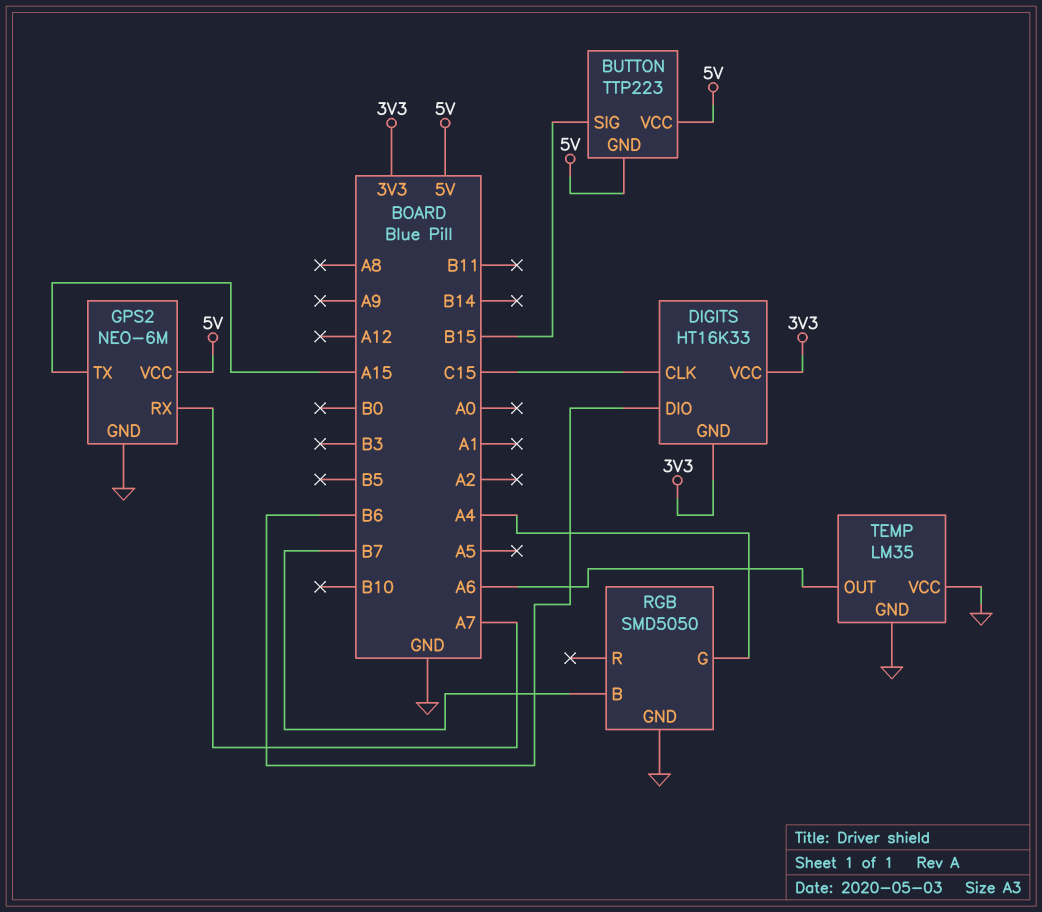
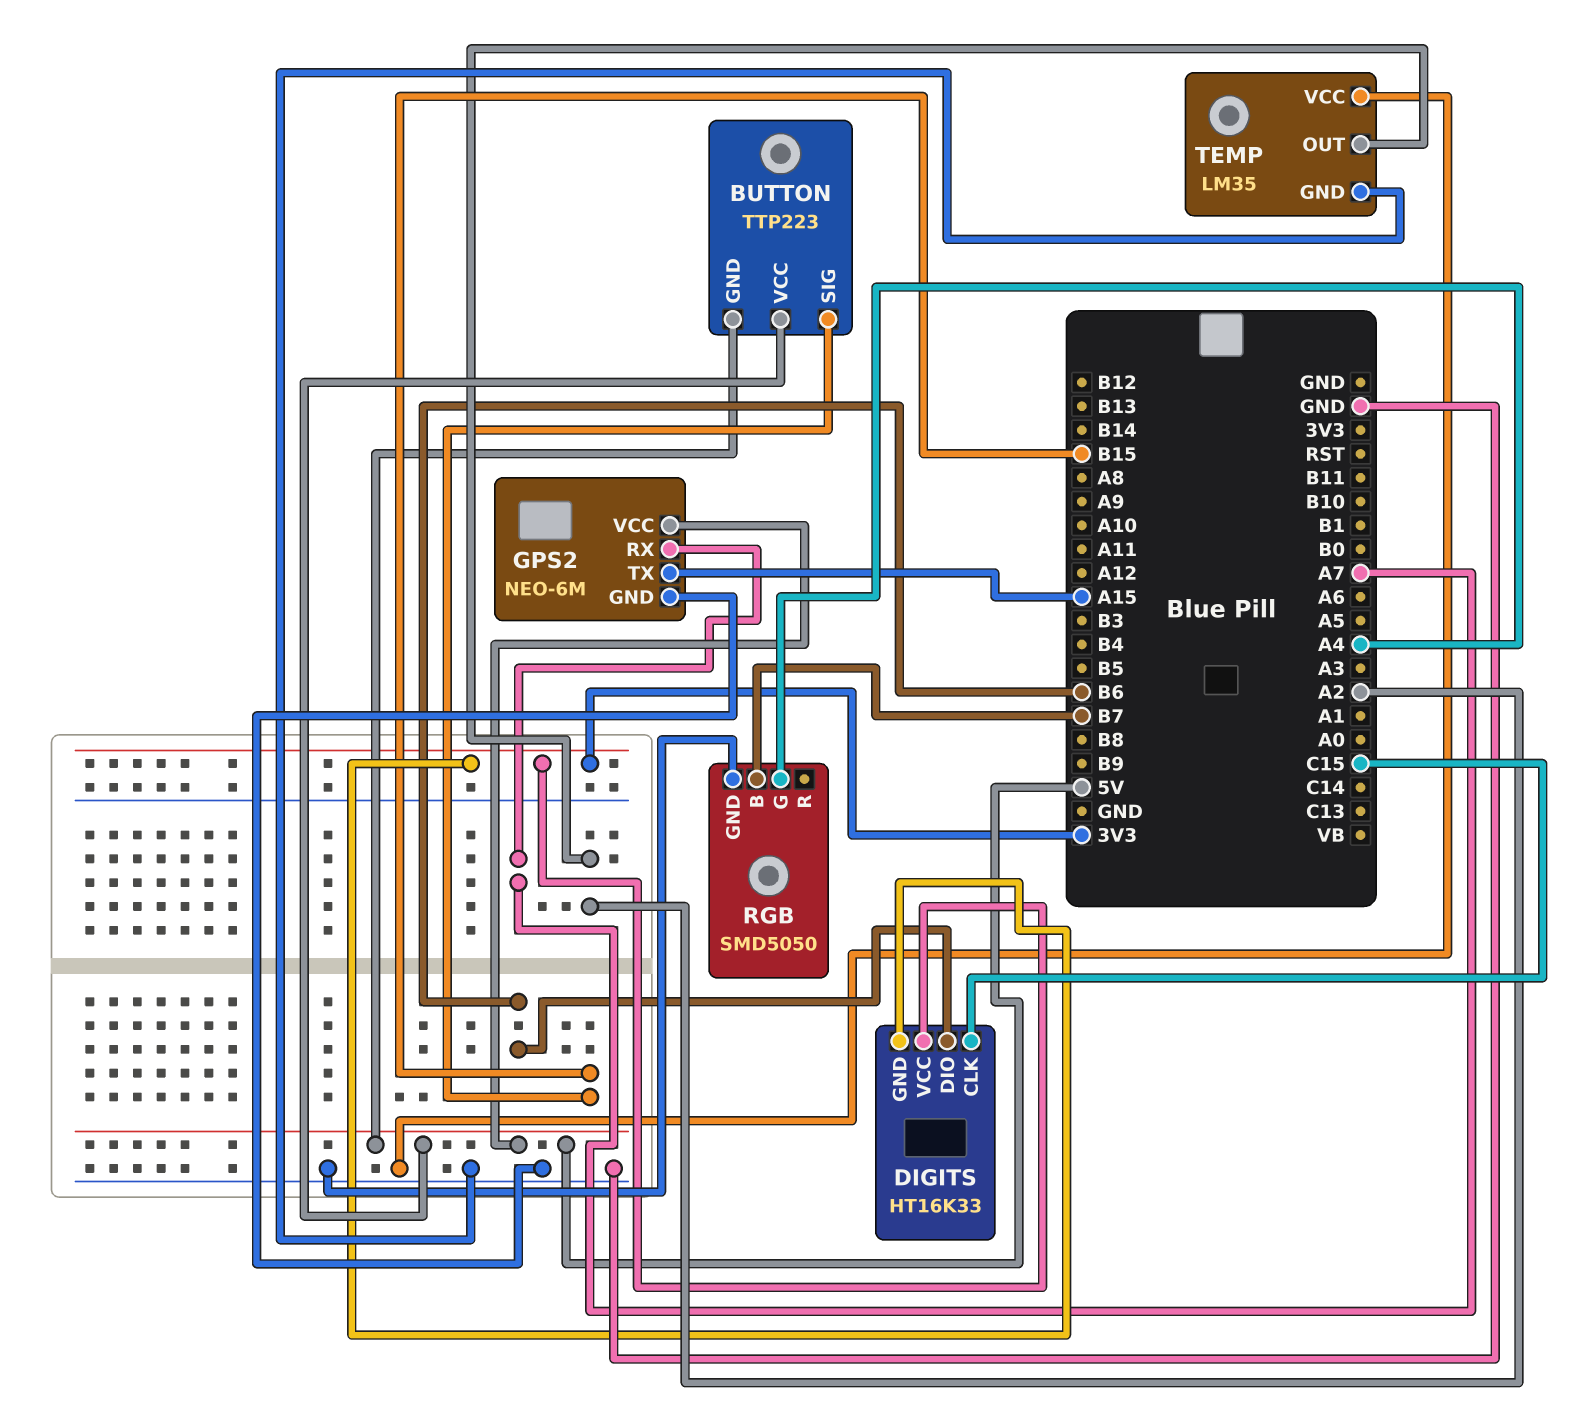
TEMP pin OUT: A6 -> A2

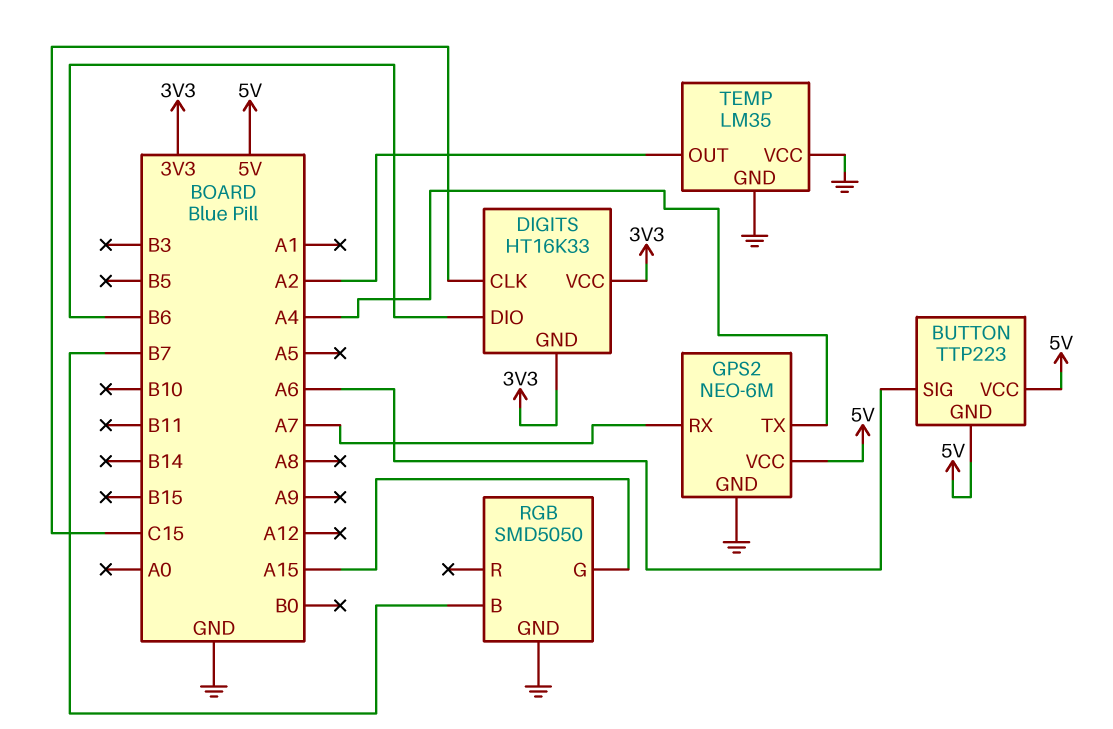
BUTTON pin SIG: B15 -> A6
GPS2 pin TX: A15 -> A4
RGB pin G: A4 -> A15

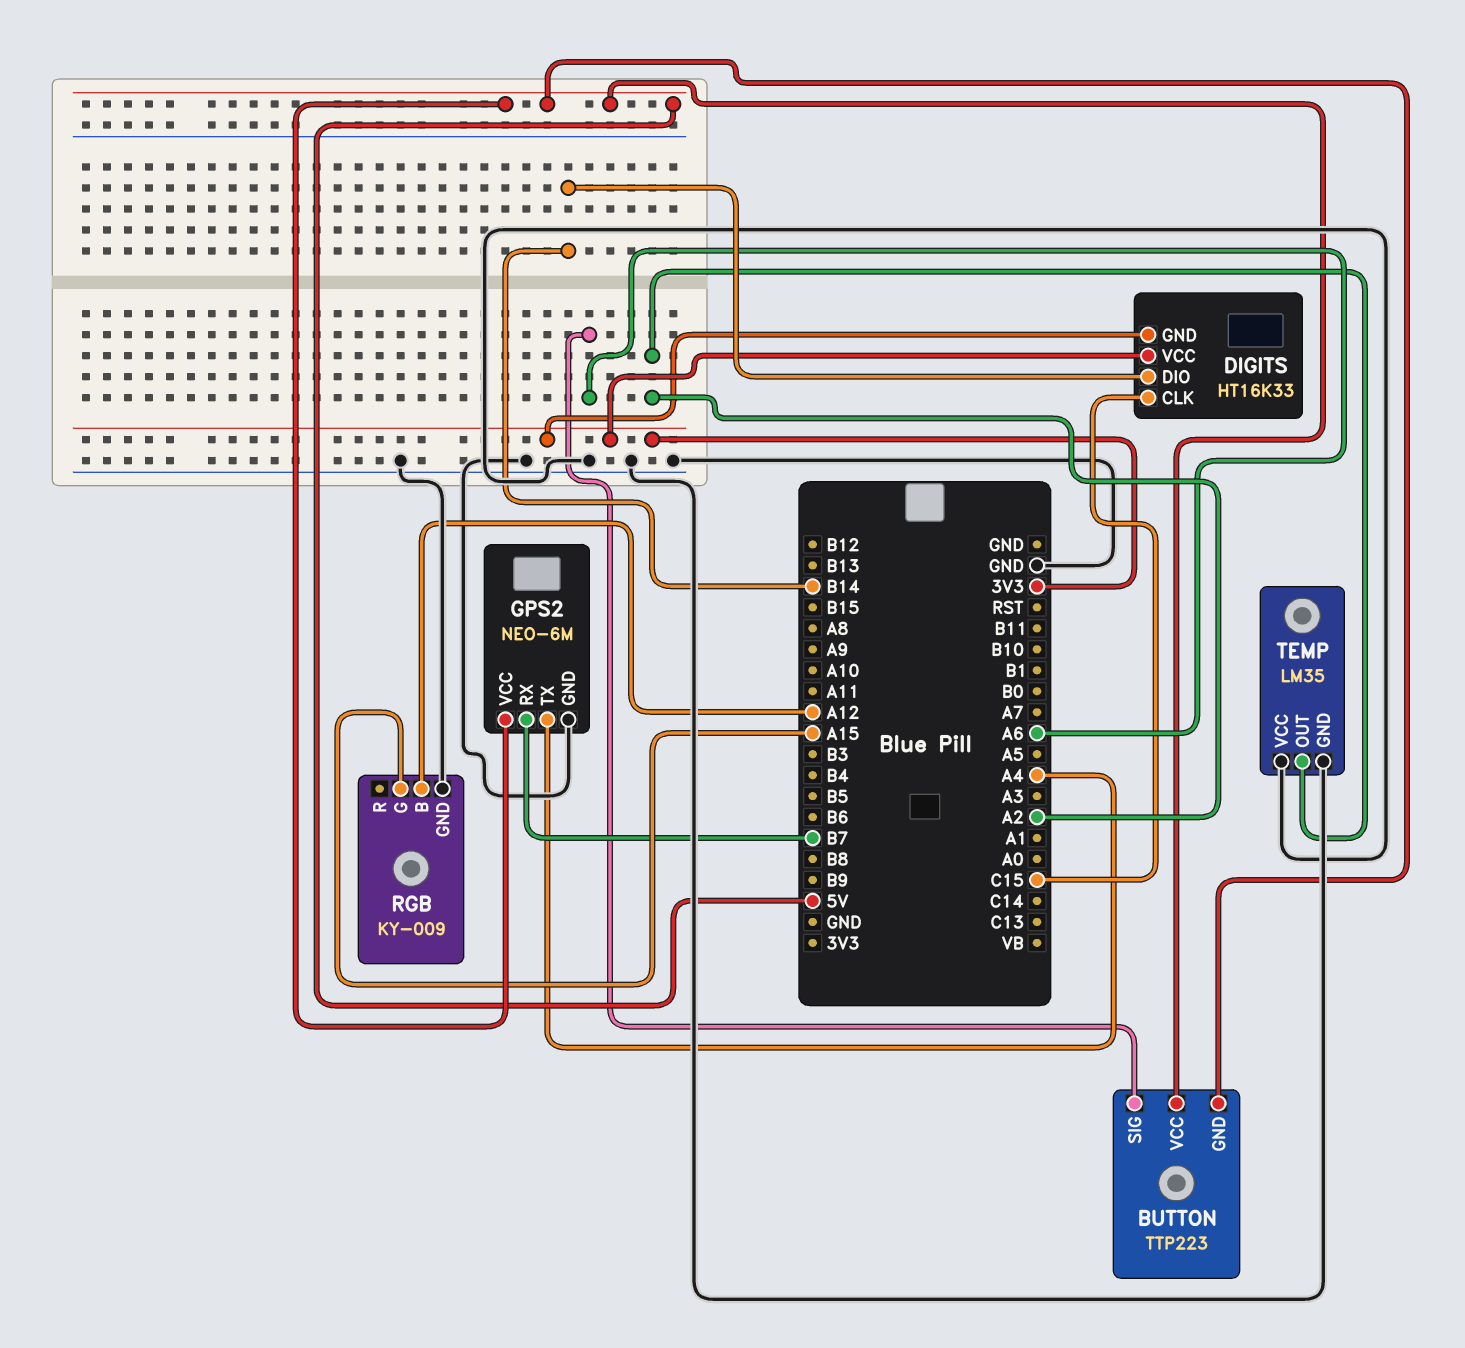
DIGITS pin DIO: B6 -> B14
GPS2 pin RX: A7 -> B7
RGB: SMD5050 -> KY-009
RGB pin B: B7 -> A12

